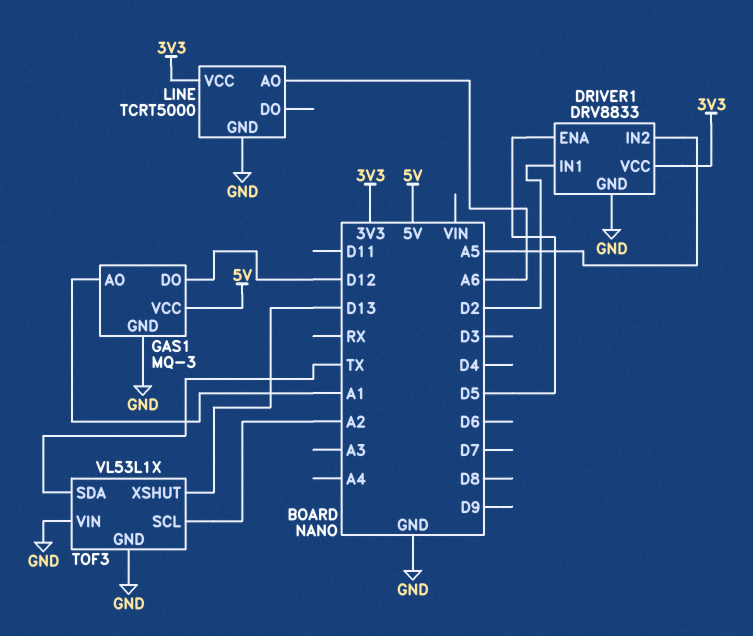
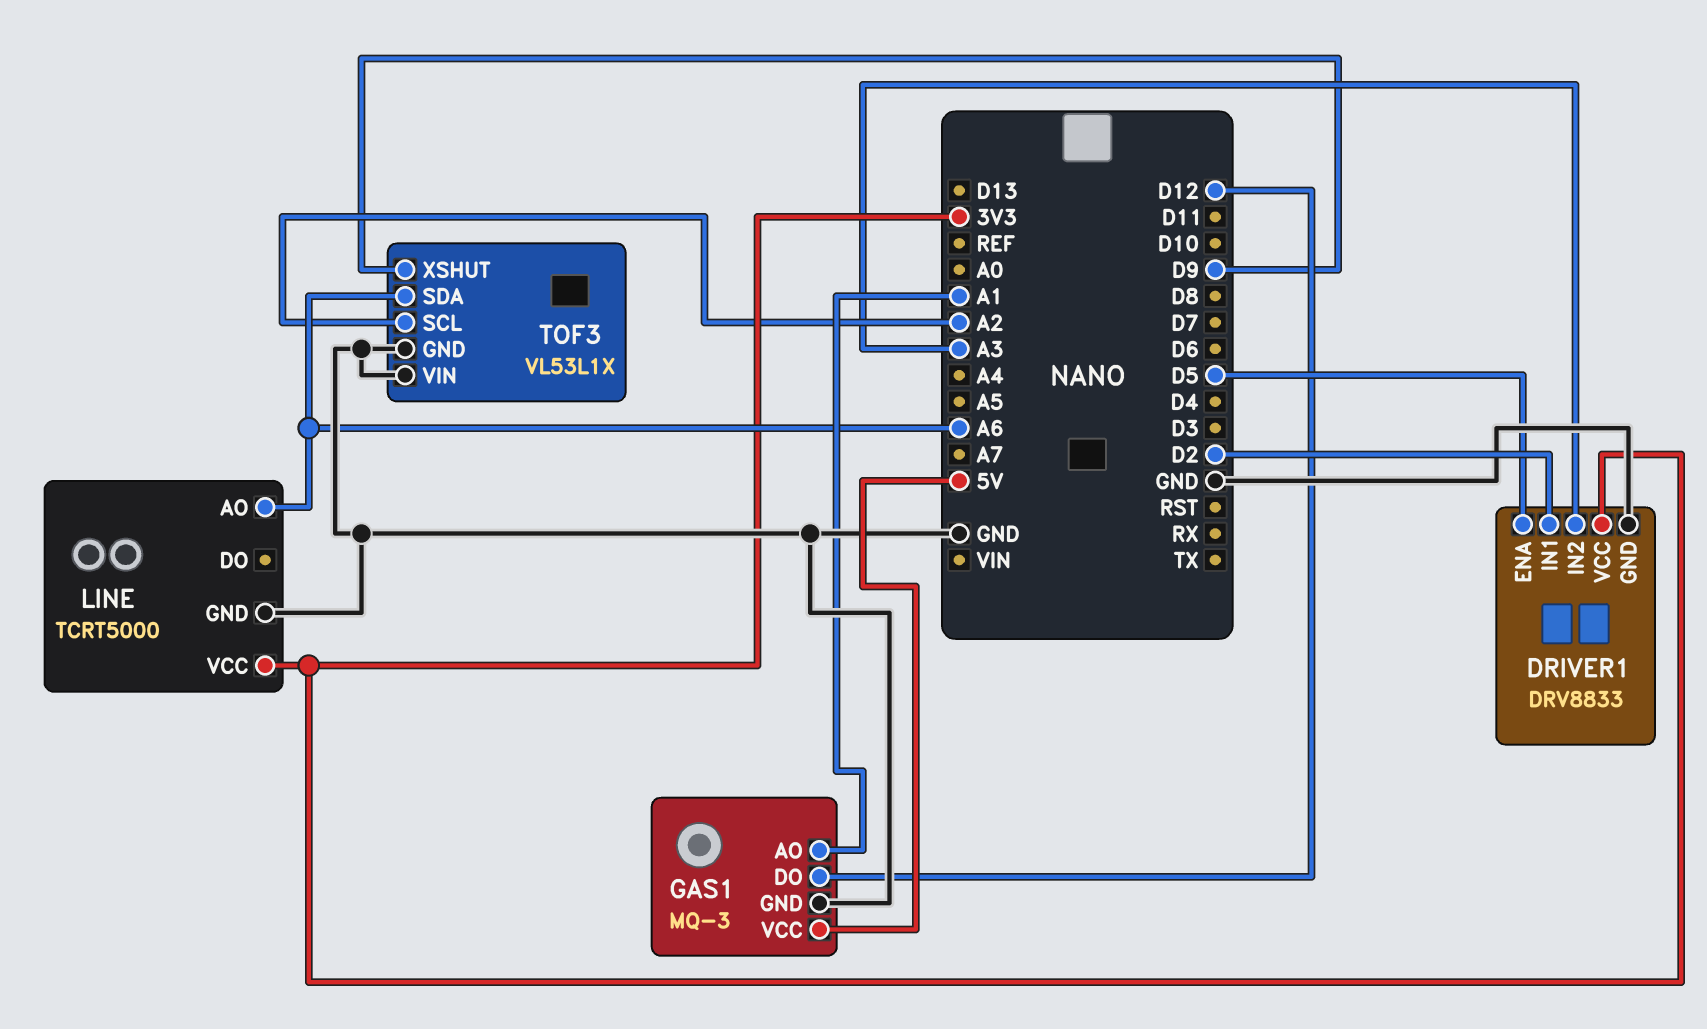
DRIVER1 pin IN2: A5 -> A3
TOF3 pin SDA: TX -> A6
TOF3 pin XSHUT: D13 -> D9

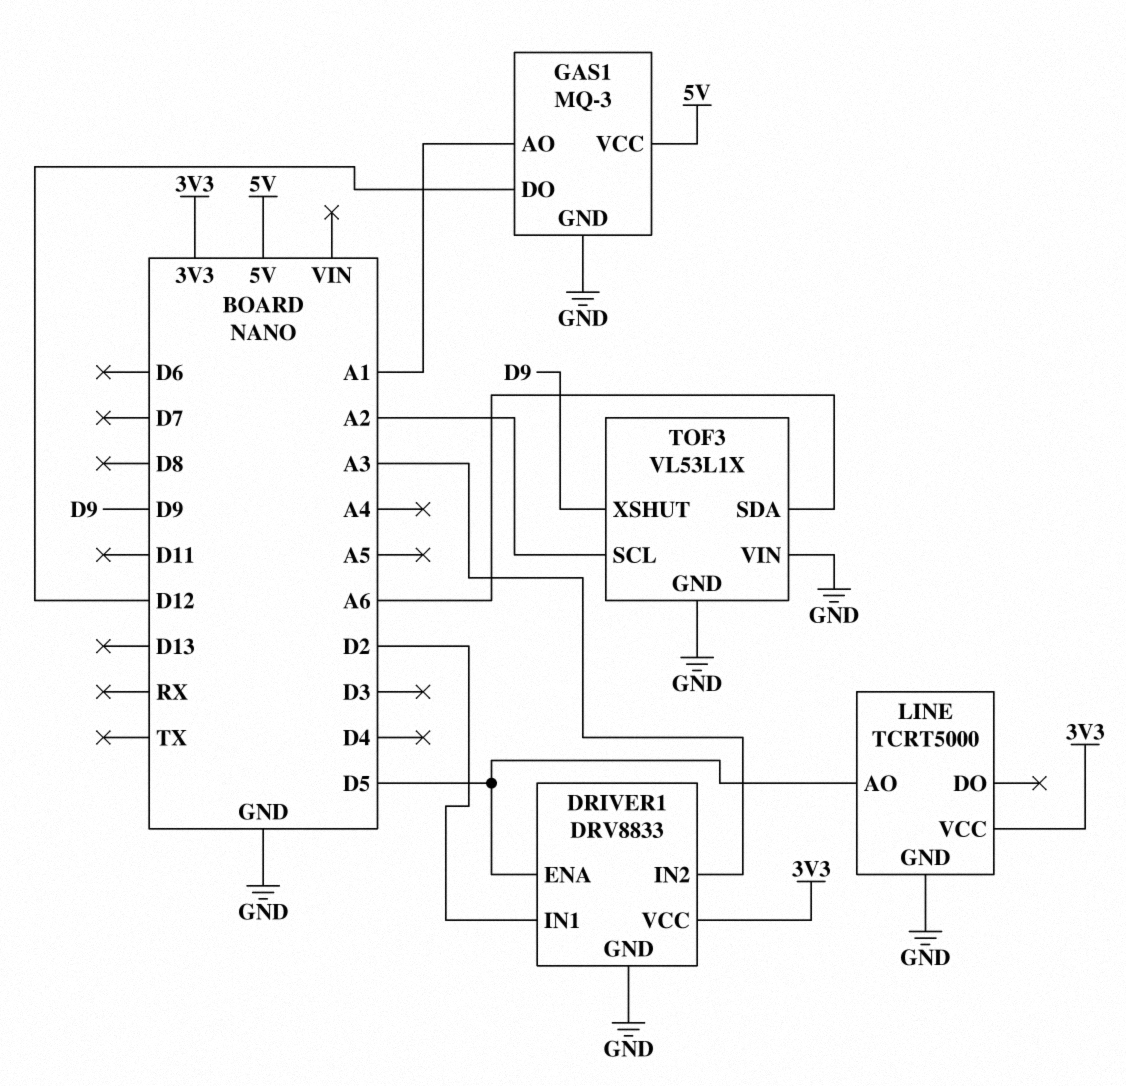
LINE pin AO: A6 -> D5

